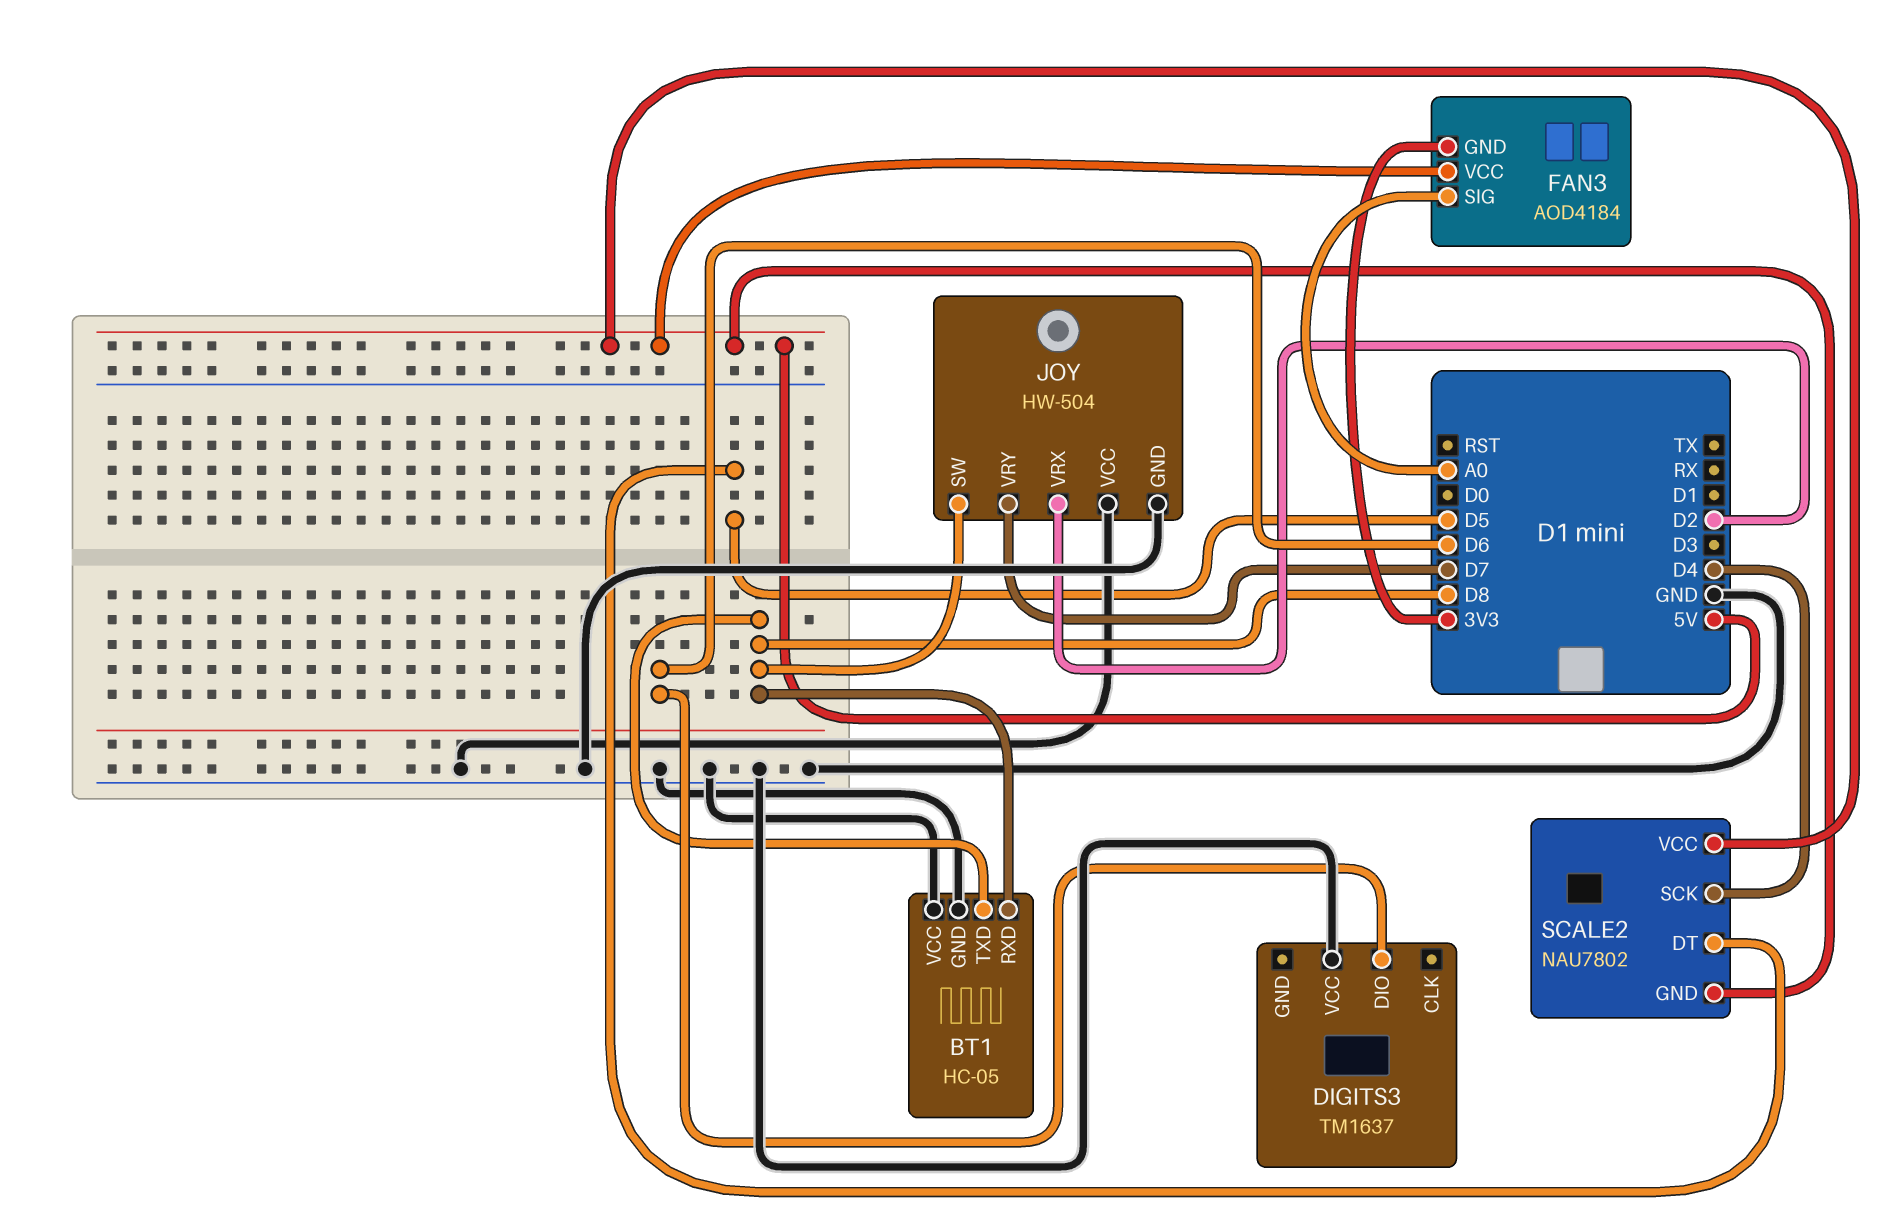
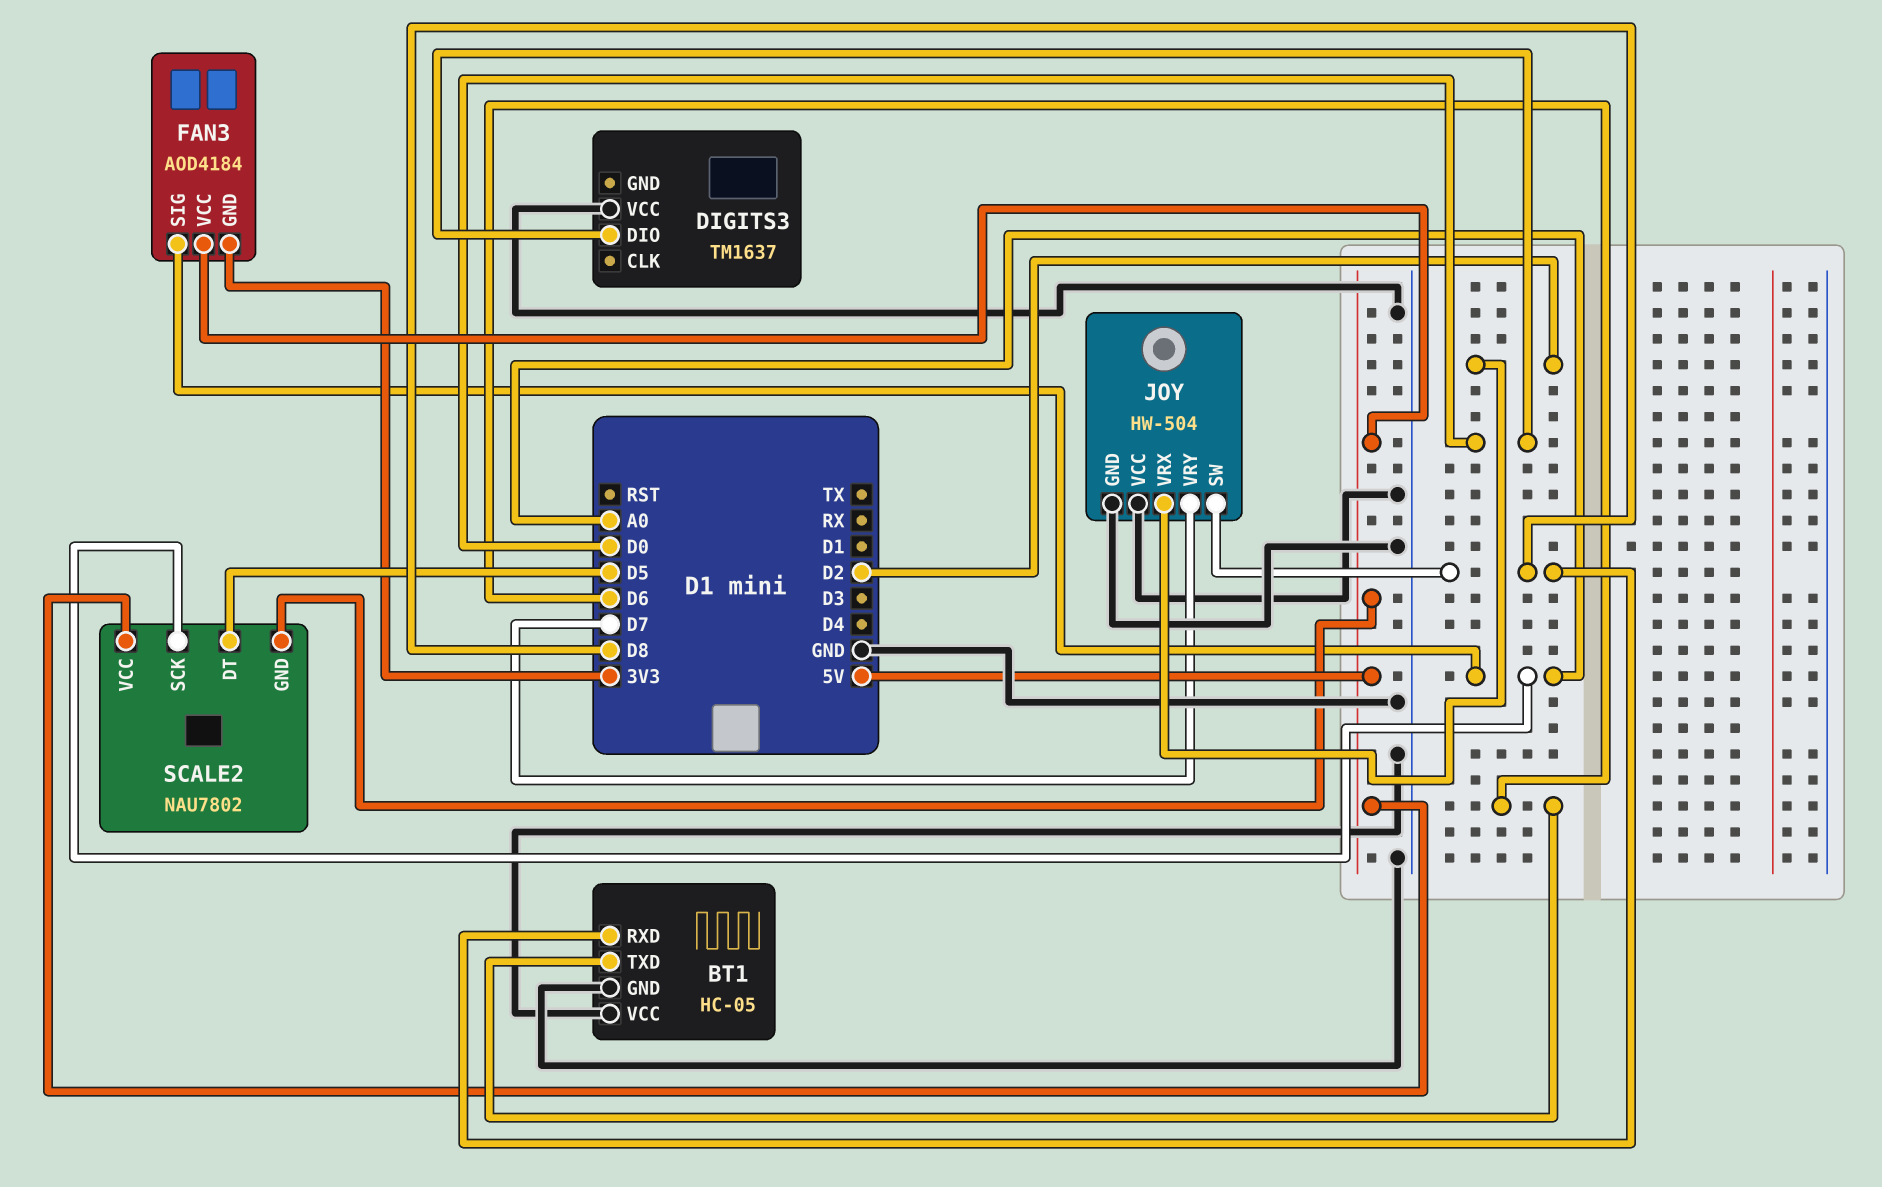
BT1 pin TXD: D8 -> D6
DIGITS3 pin DIO: D6 -> D0
SCALE2 pin SCK: D4 -> A0

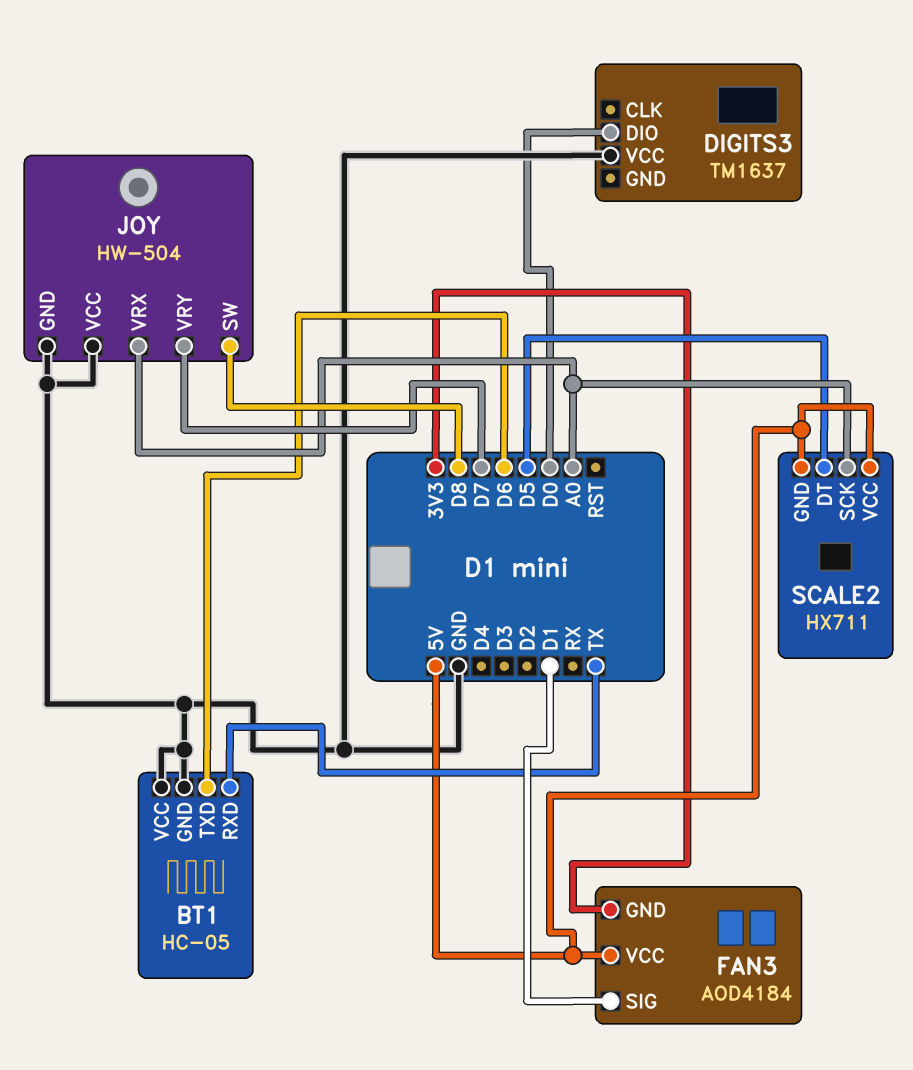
BT1 pin RXD: D8 -> TX
FAN3 pin SIG: A0 -> D1
JOY pin VRX: D2 -> A0
SCALE2: NAU7802 -> HX711

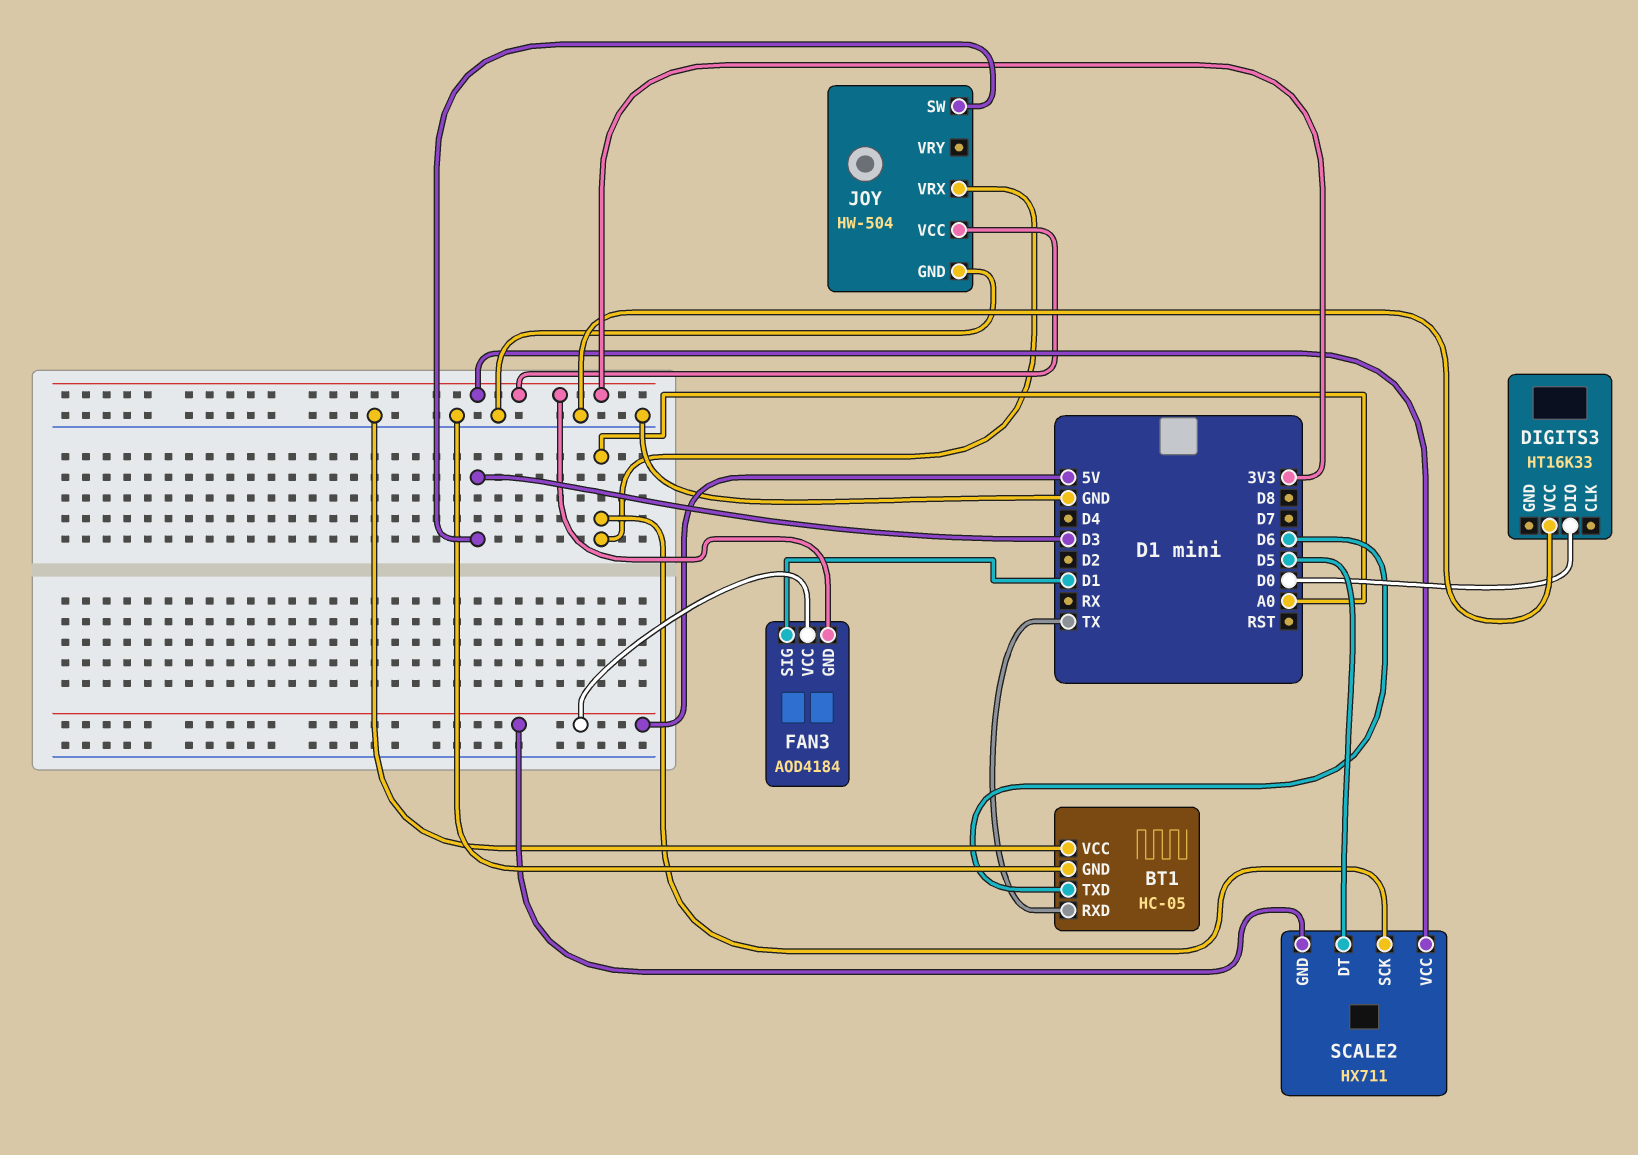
DIGITS3: TM1637 -> HT16K33
JOY pin SW: D8 -> D3
JOY pin VCC: GND -> 3V3
JOY pin VRY: D7 -> none
SCALE2 pin VCC: 5V -> 3V3

